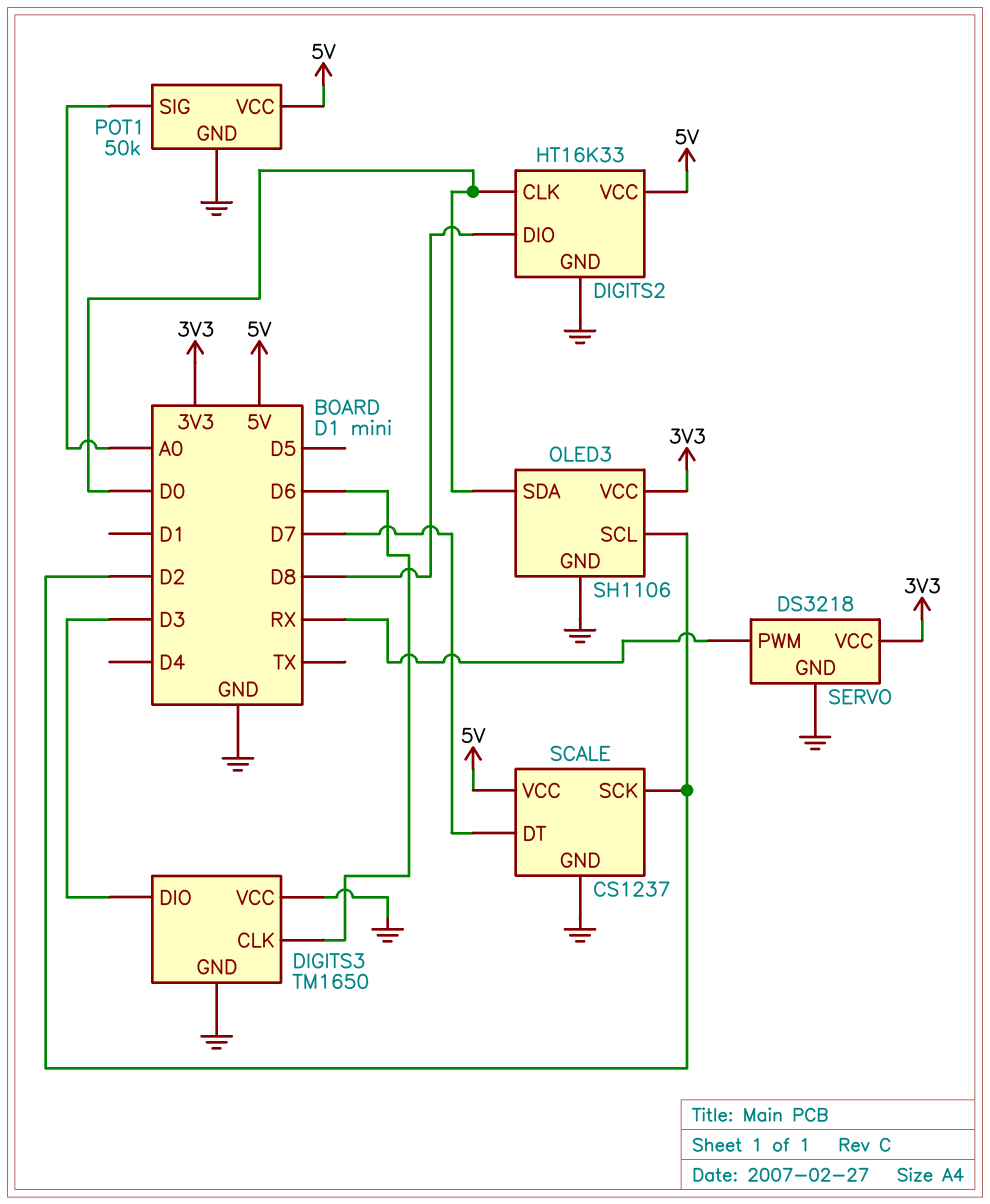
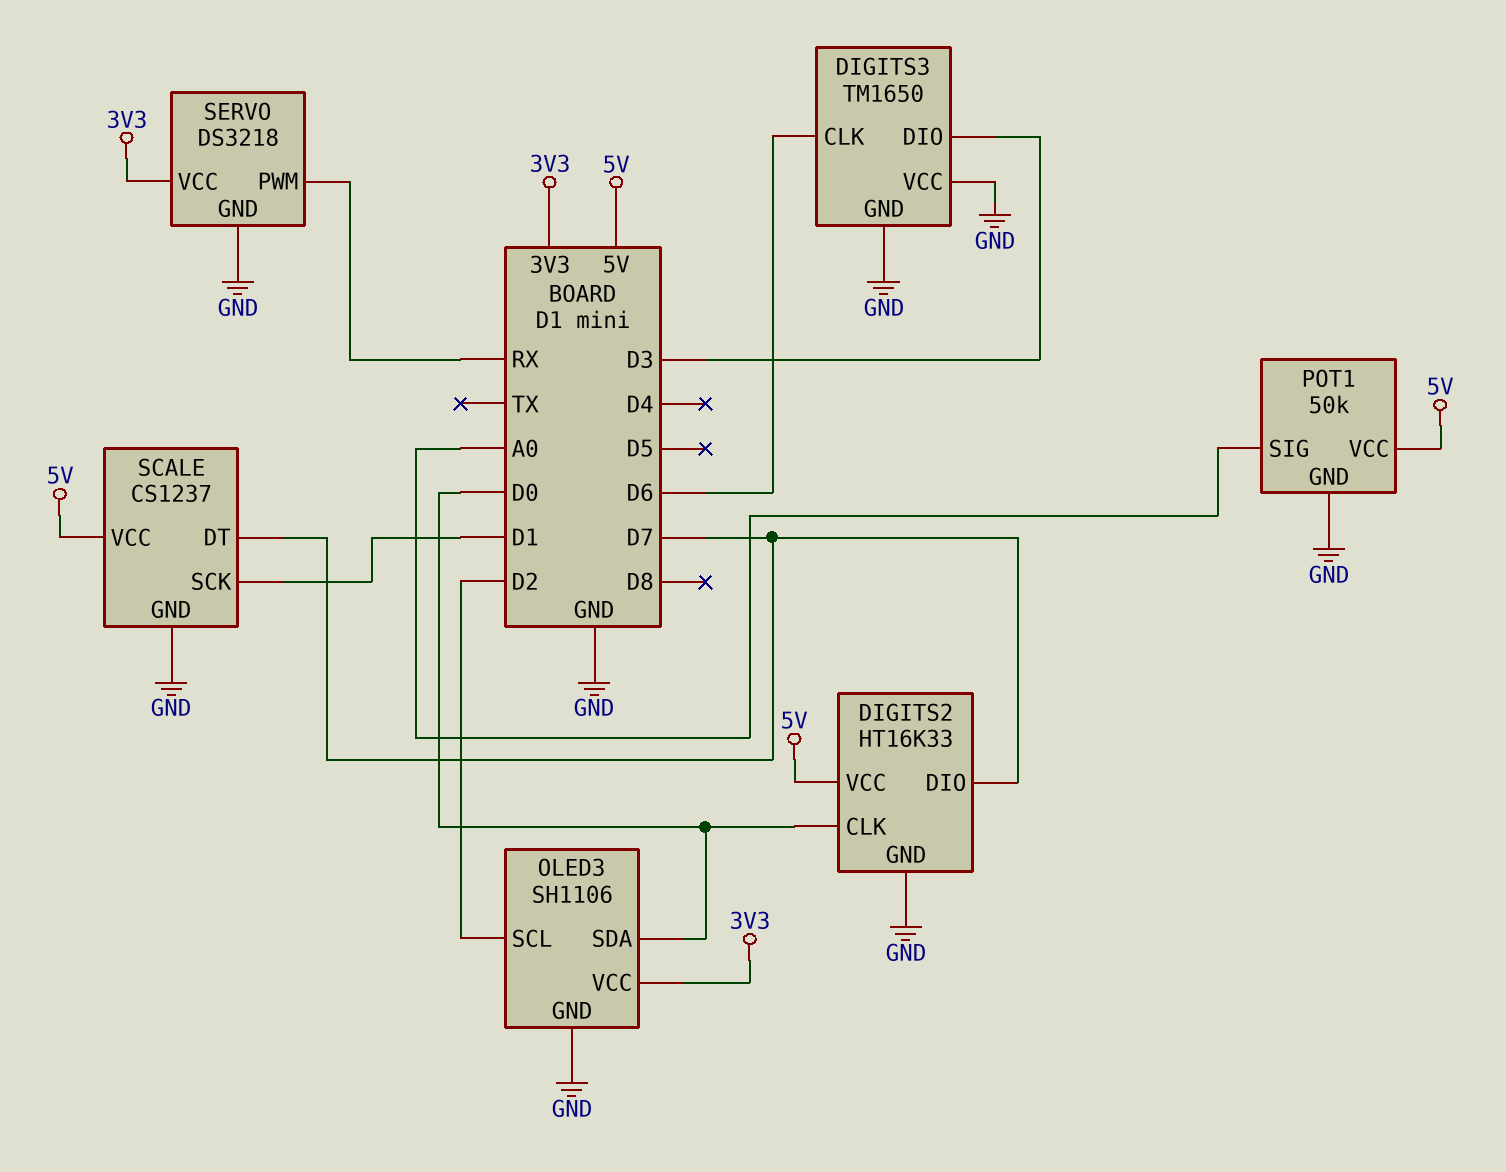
DIGITS2 pin DIO: D8 -> D7
SCALE pin SCK: D2 -> D1

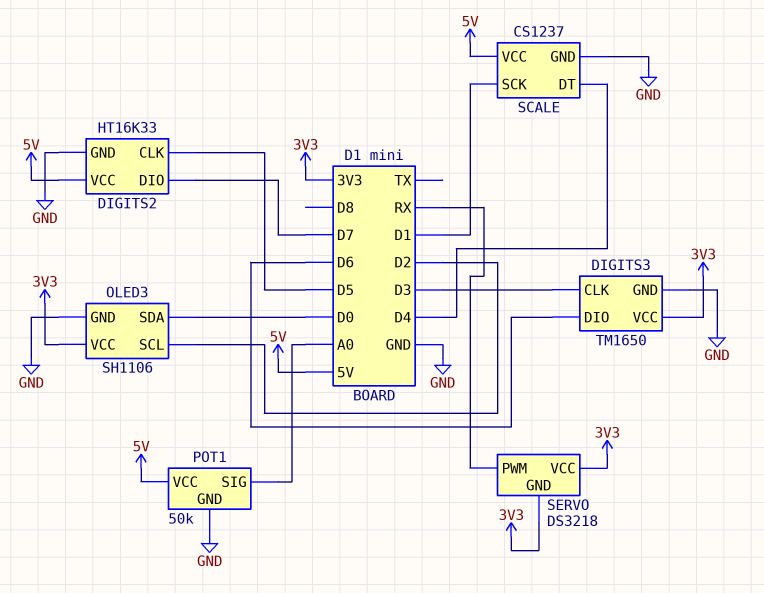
DIGITS2 pin CLK: D0 -> D5
DIGITS3 pin CLK: D6 -> D3
DIGITS3 pin DIO: D3 -> D6
DIGITS3 pin VCC: GND -> 3V3
SCALE pin DT: D7 -> D4
SERVO pin GND: GND -> 3V3

